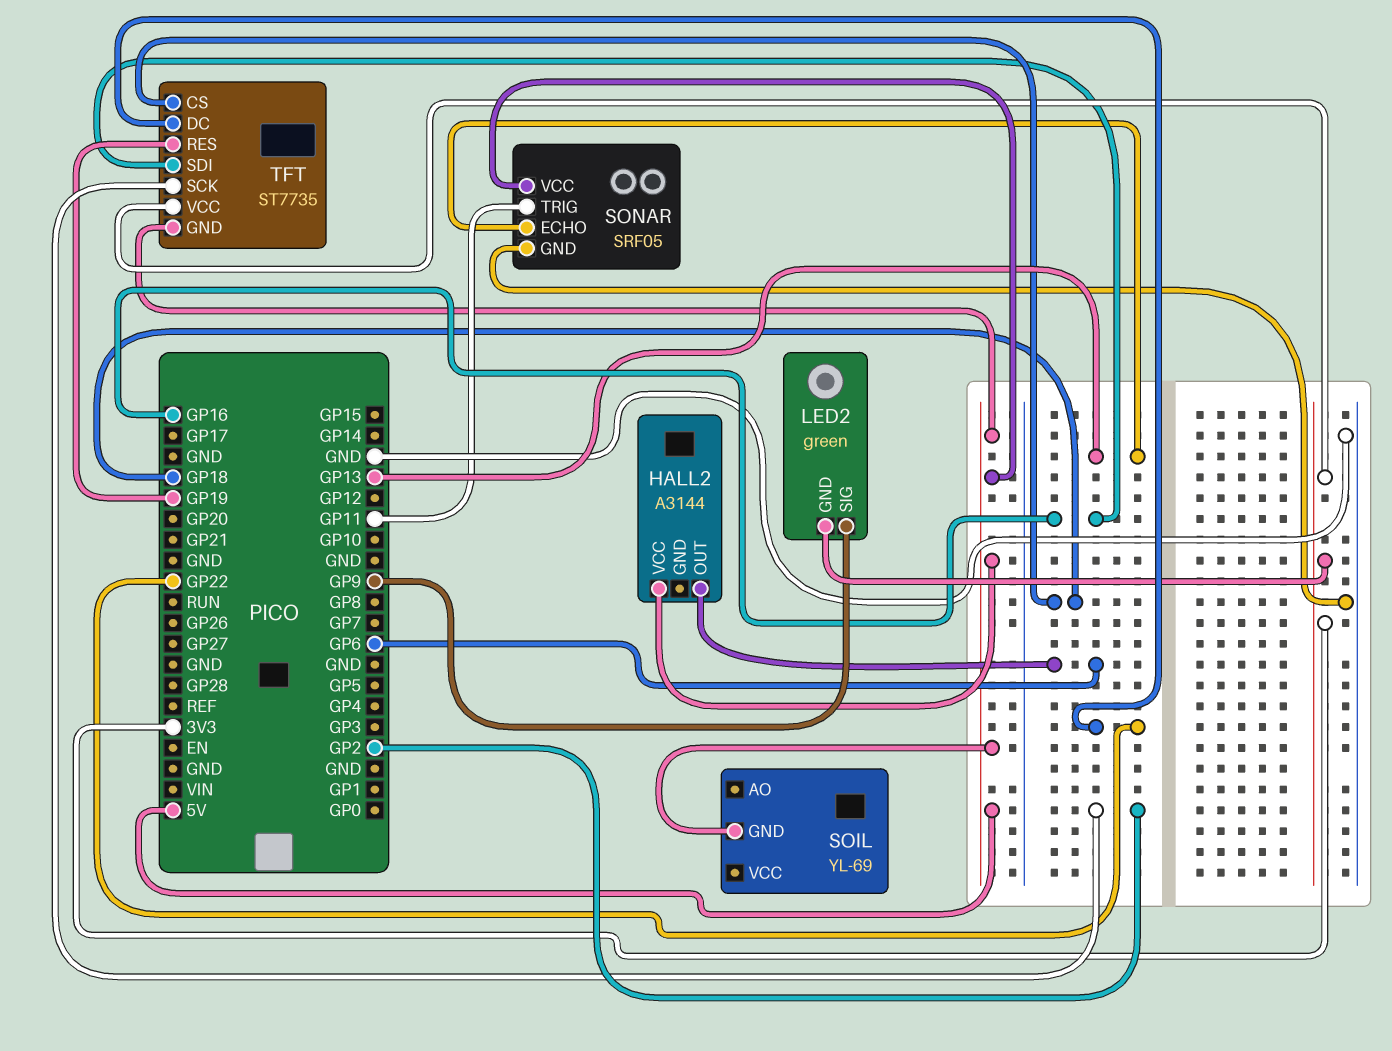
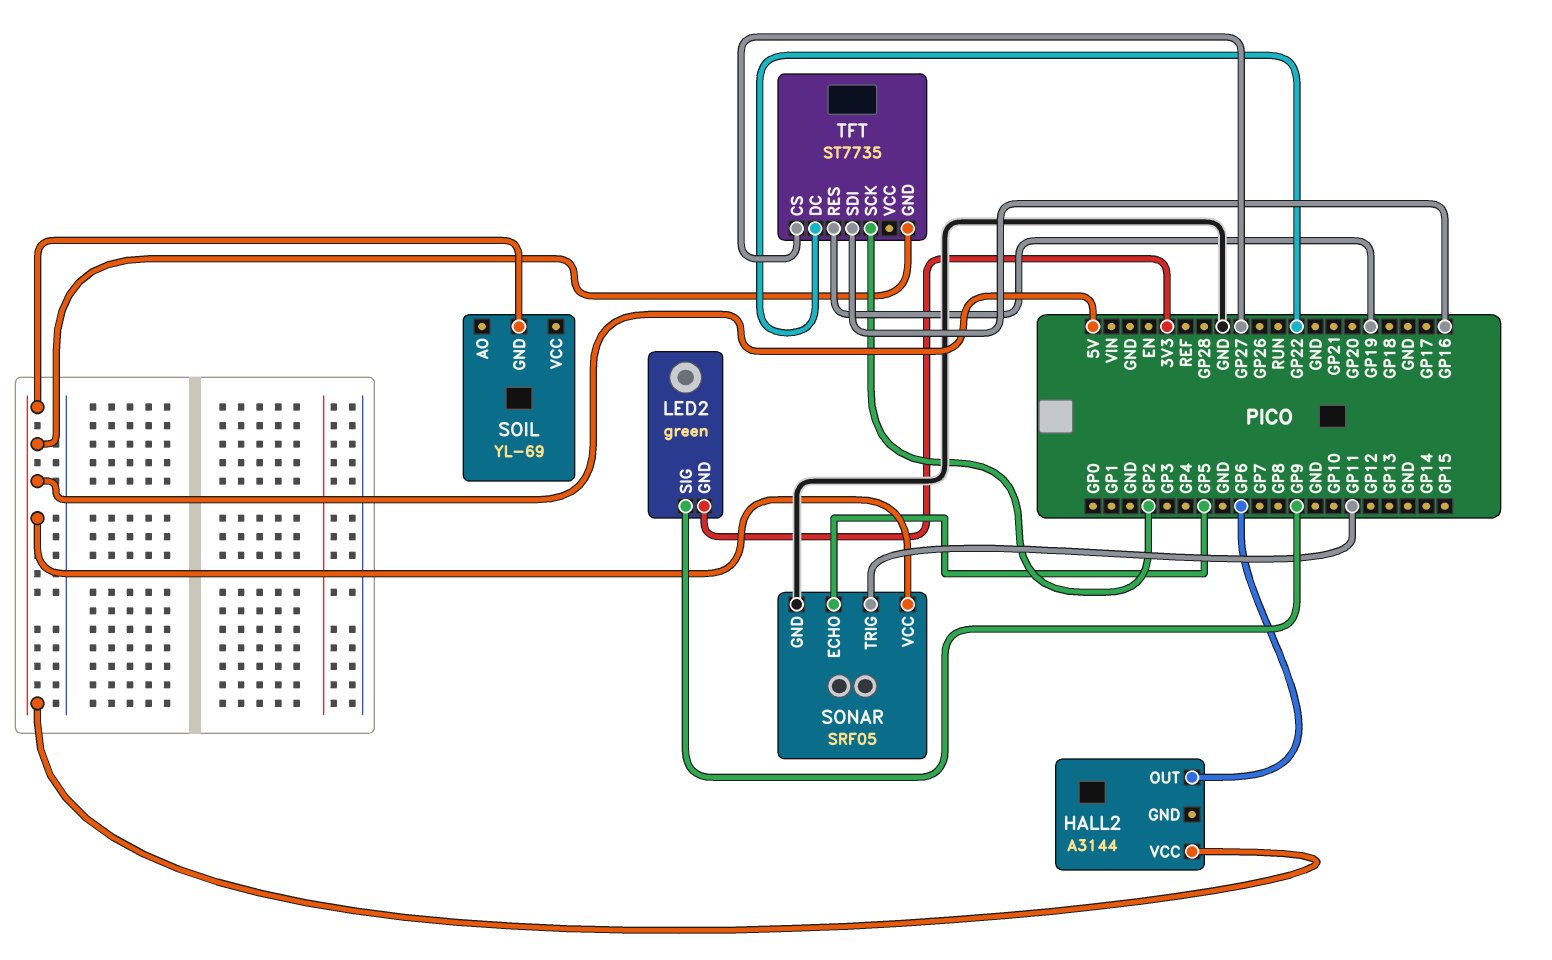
SONAR pin ECHO: GP13 -> GP5
TFT pin CS: GP18 -> GP27
TFT pin VCC: 3V3 -> none

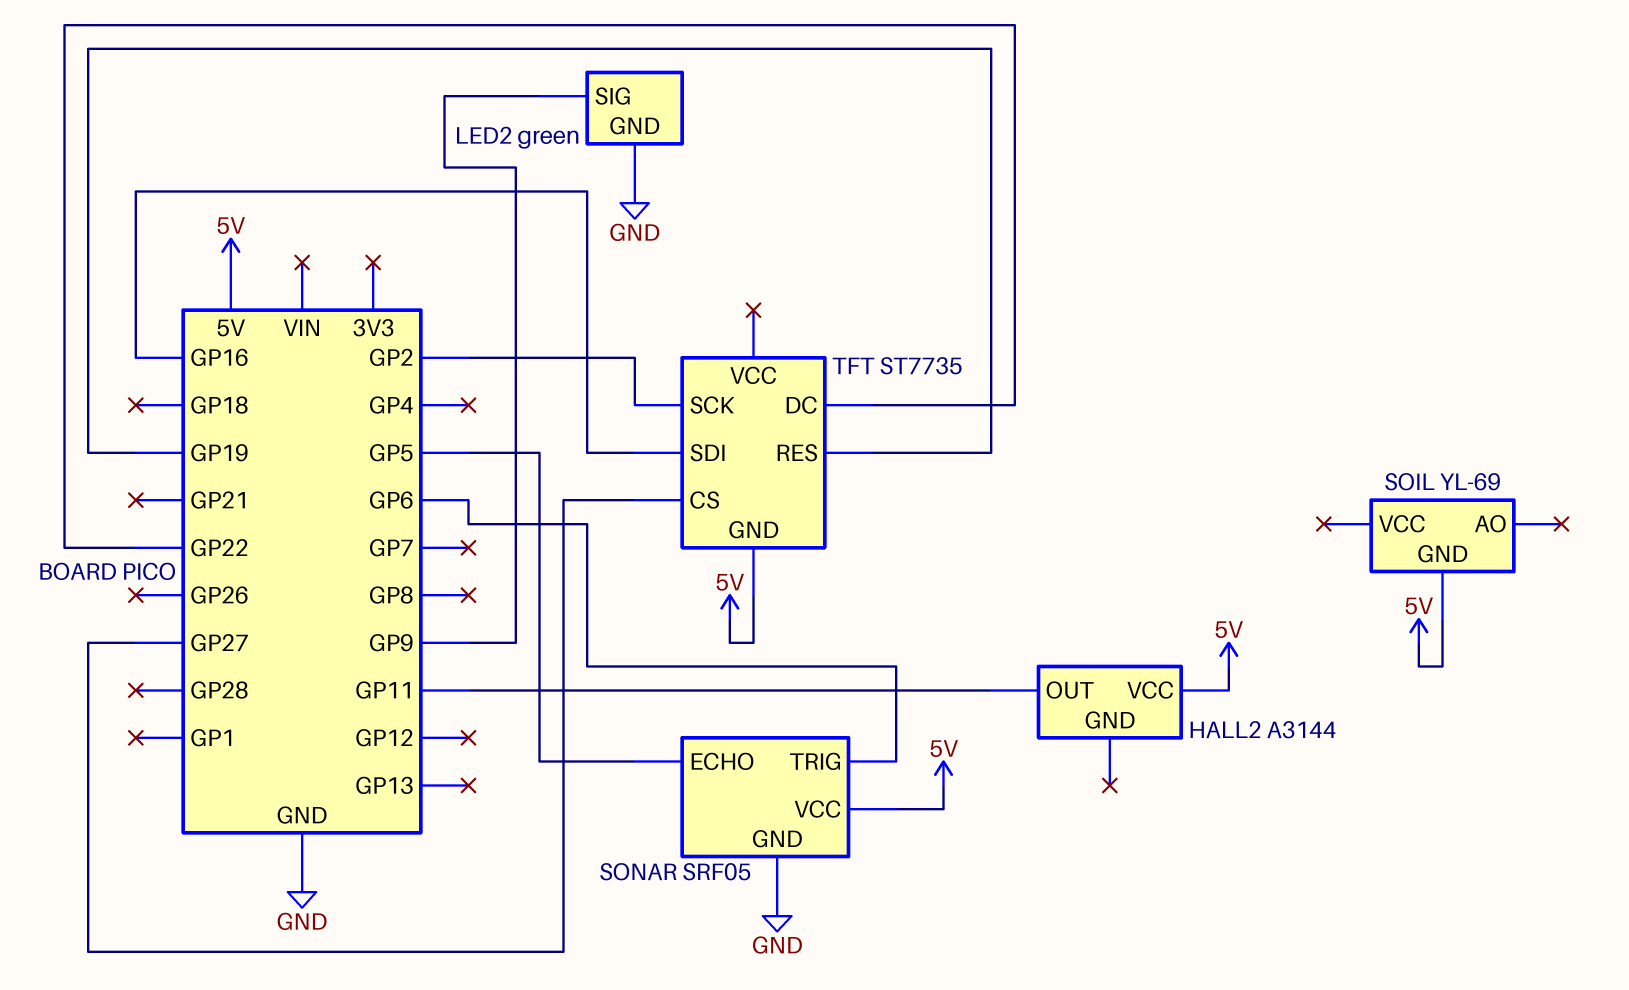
HALL2 pin OUT: GP6 -> GP11
LED2 pin GND: 3V3 -> GND
SONAR pin TRIG: GP11 -> GP6

